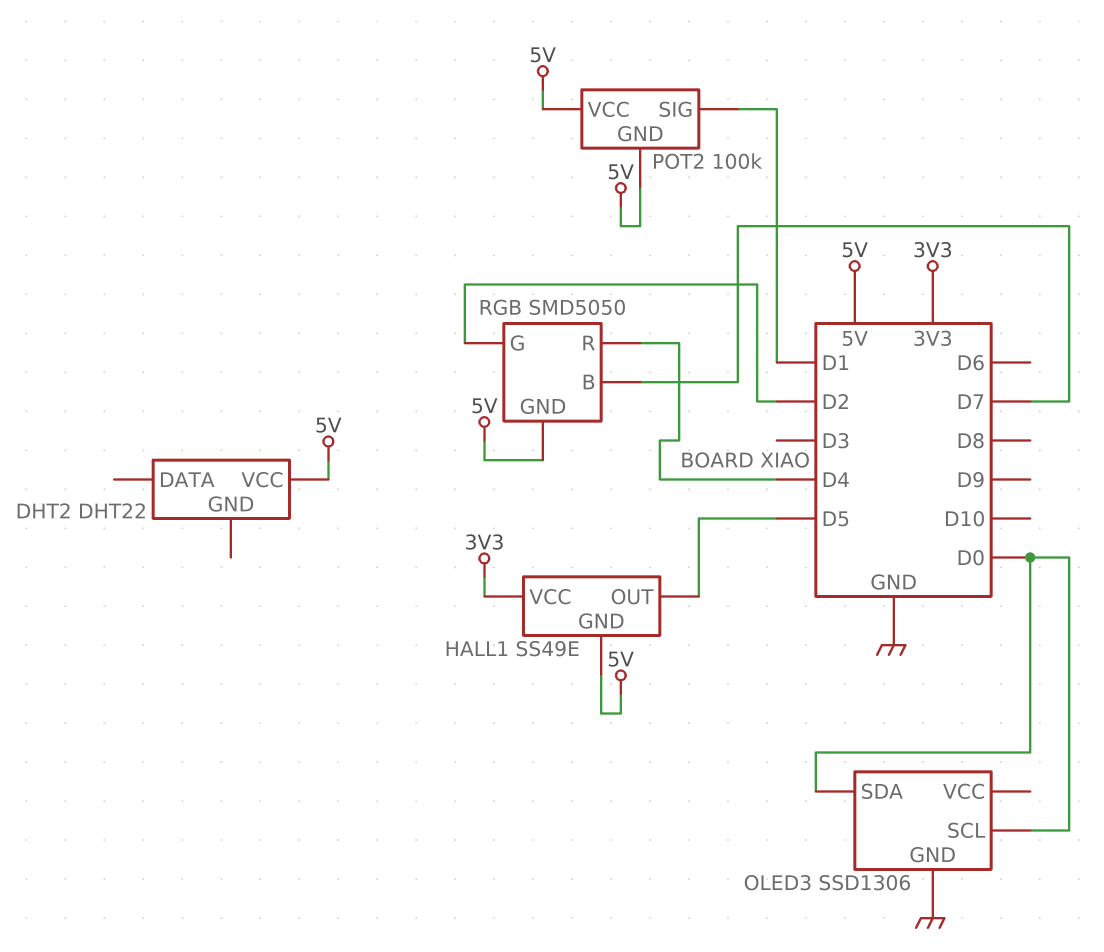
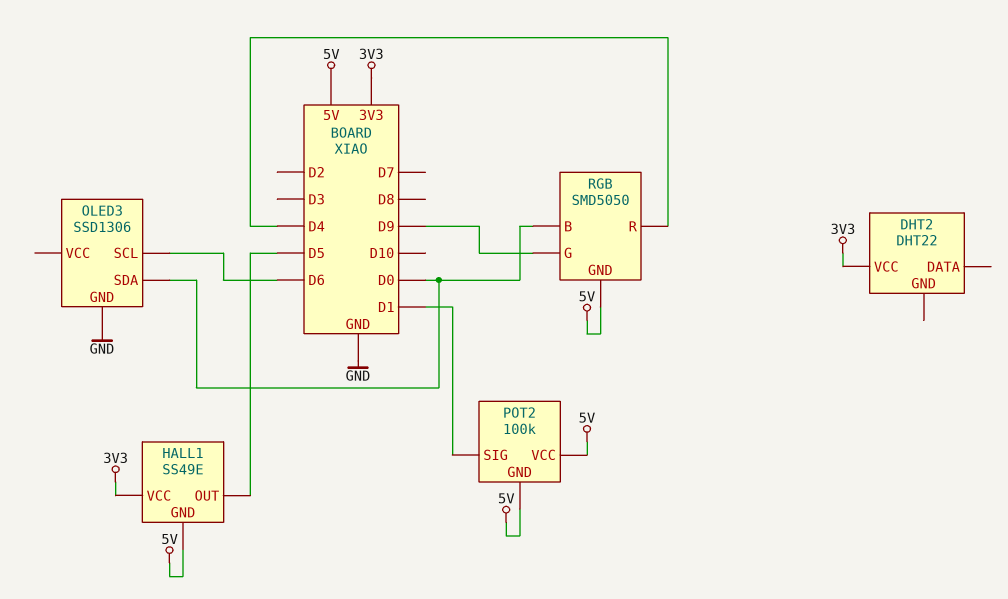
DHT2 pin VCC: 5V -> 3V3
OLED3 pin SCL: D0 -> D6
RGB pin B: D7 -> D0
RGB pin G: D2 -> D9

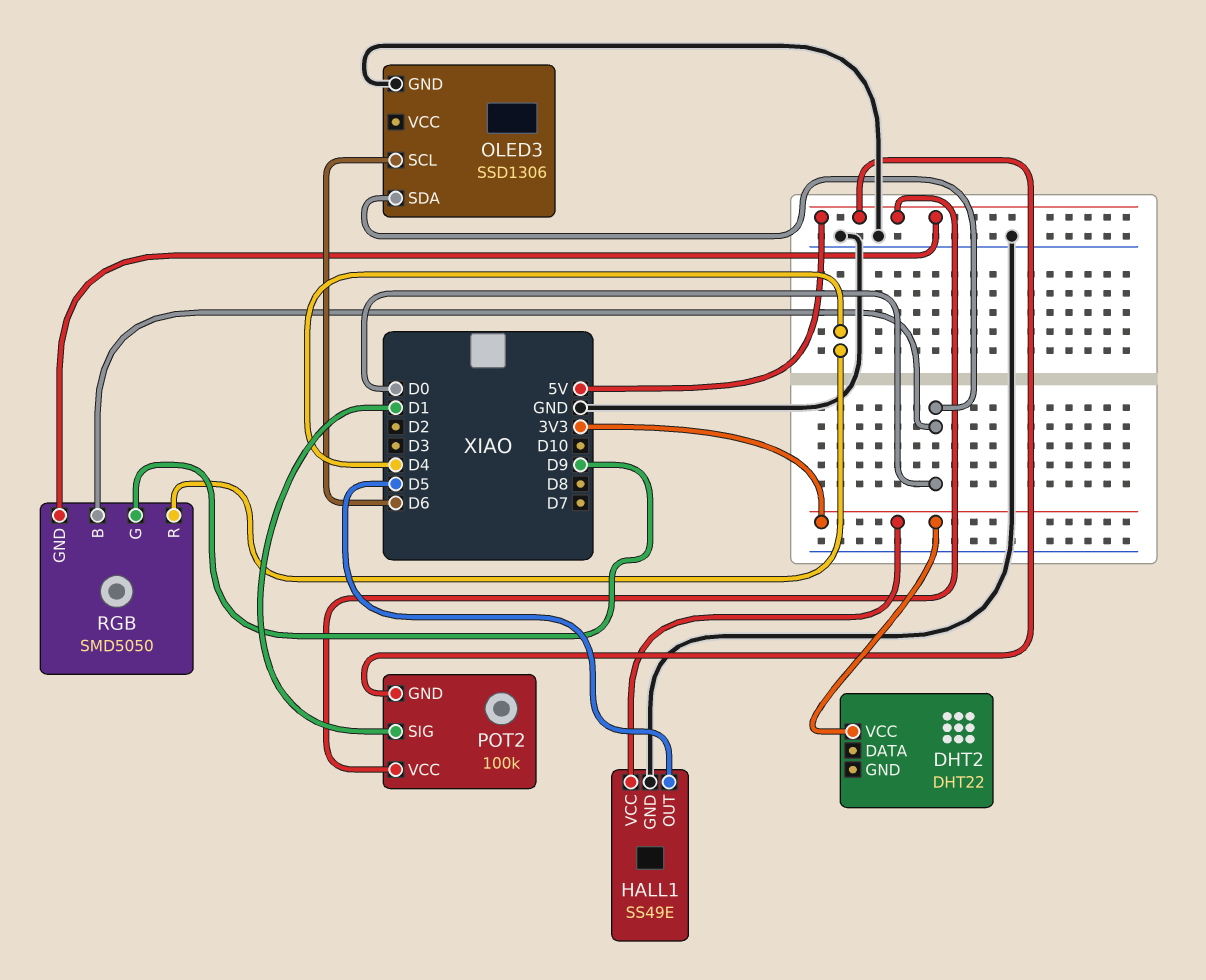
HALL1 pin GND: 5V -> GND

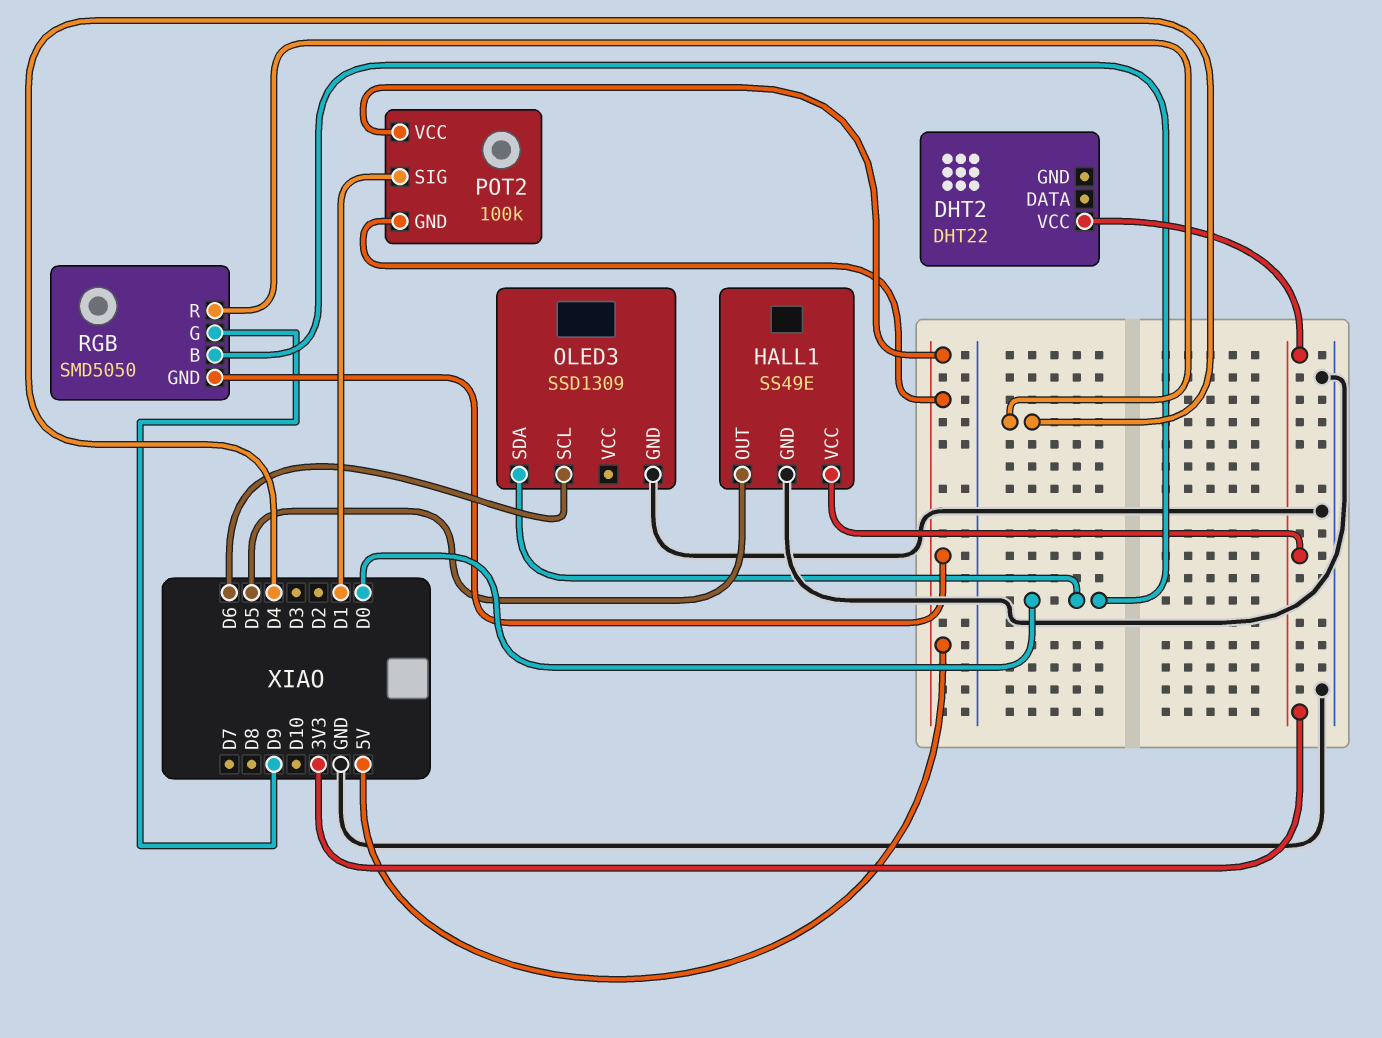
OLED3: SSD1306 -> SSD1309

